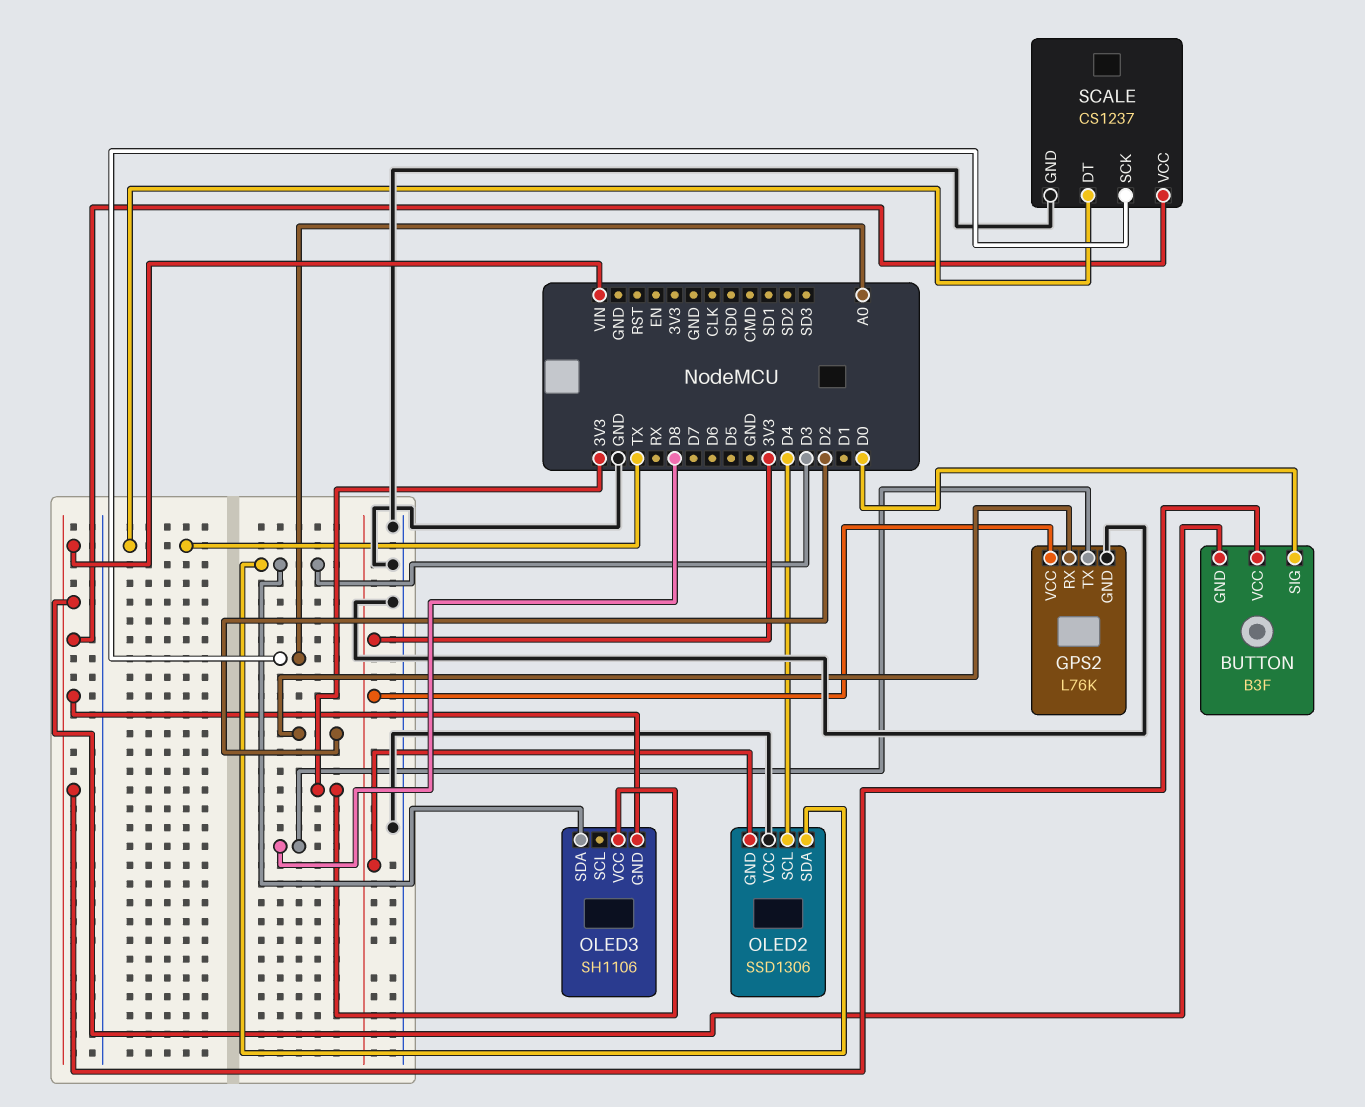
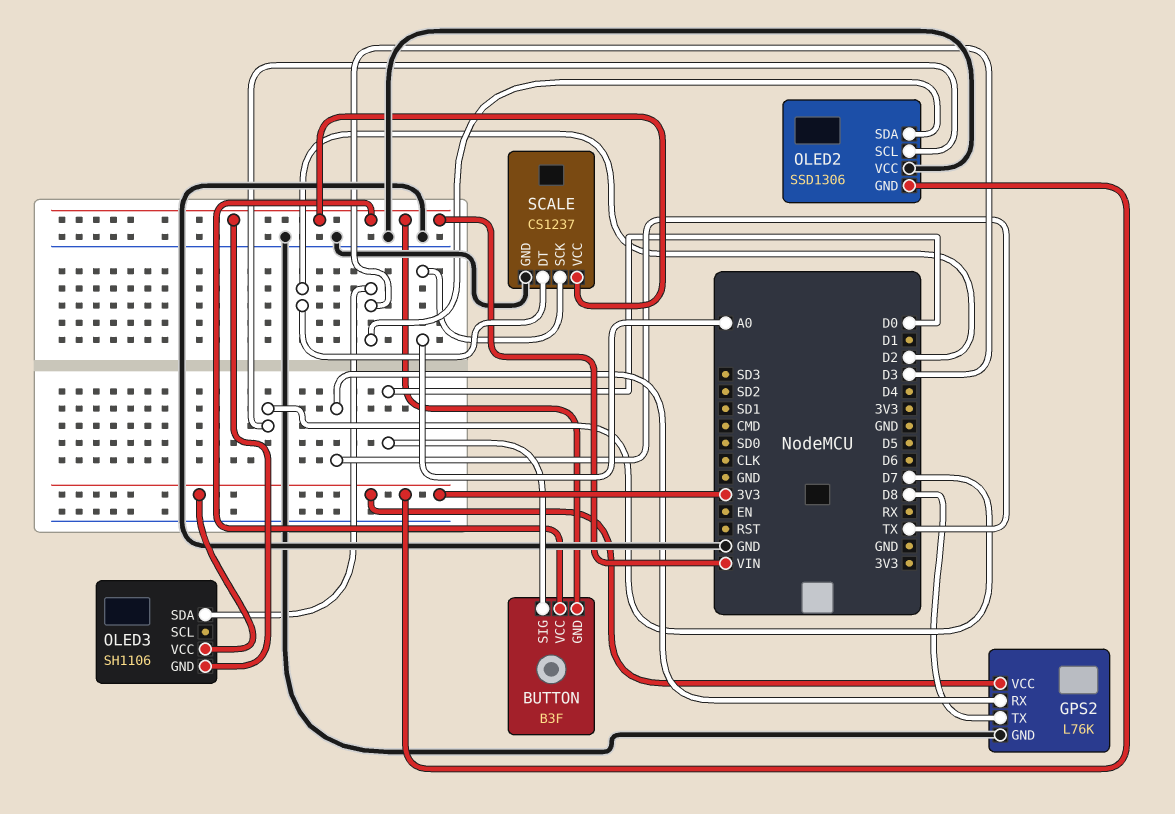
GPS2 pin RX: D2 -> TX
OLED2 pin SCL: D4 -> D7
SCALE pin DT: TX -> D2

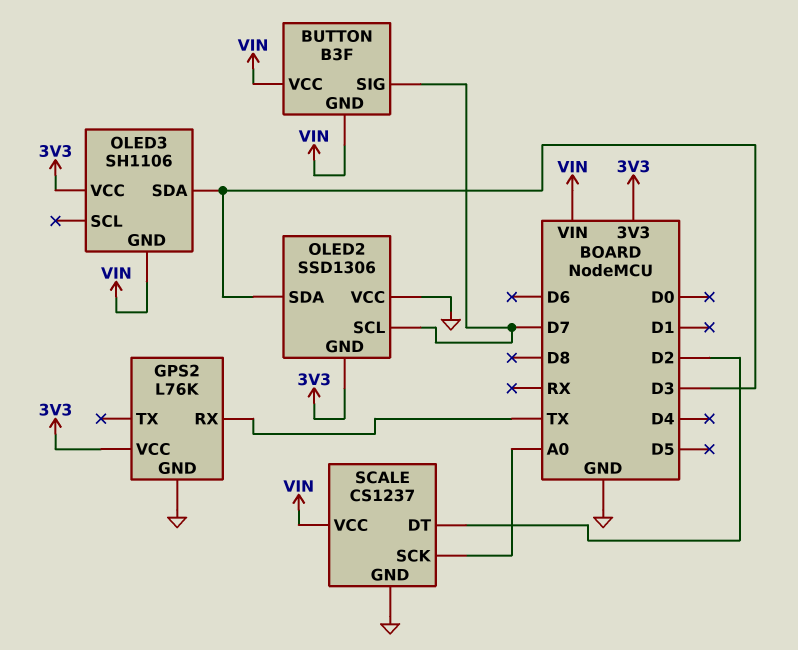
BUTTON pin SIG: D0 -> D7
GPS2 pin TX: D8 -> none

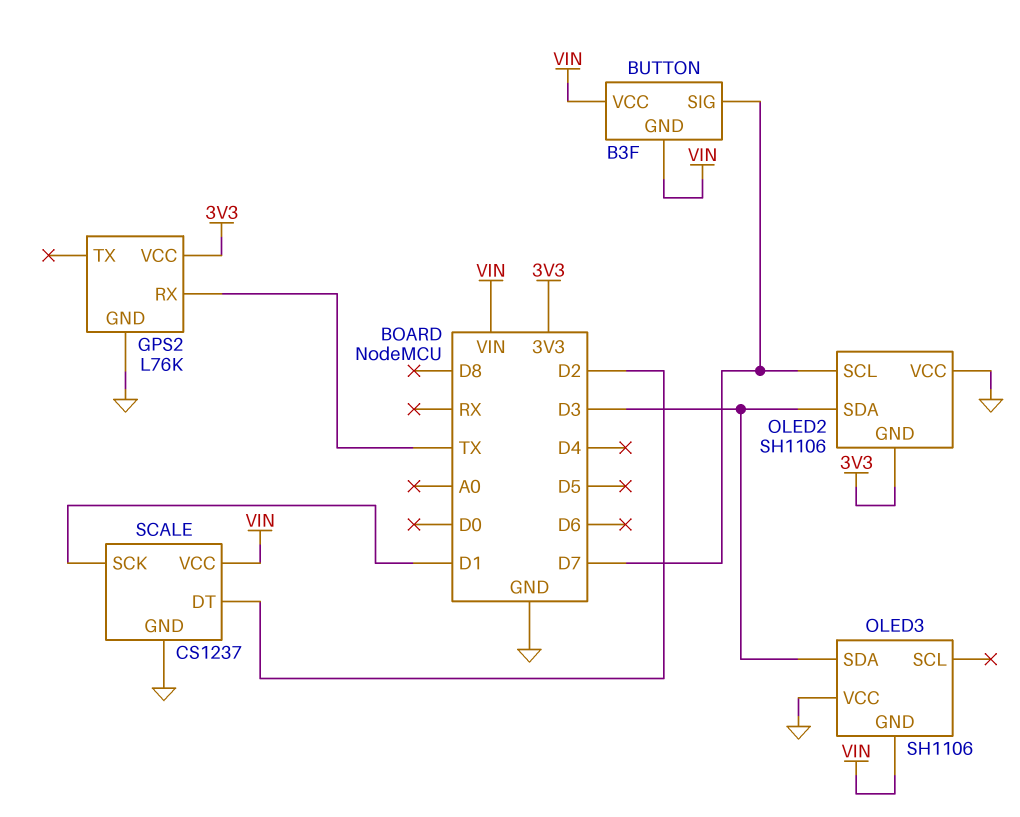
OLED2: SSD1306 -> SH1106
OLED3 pin VCC: 3V3 -> GND
SCALE pin SCK: A0 -> D1

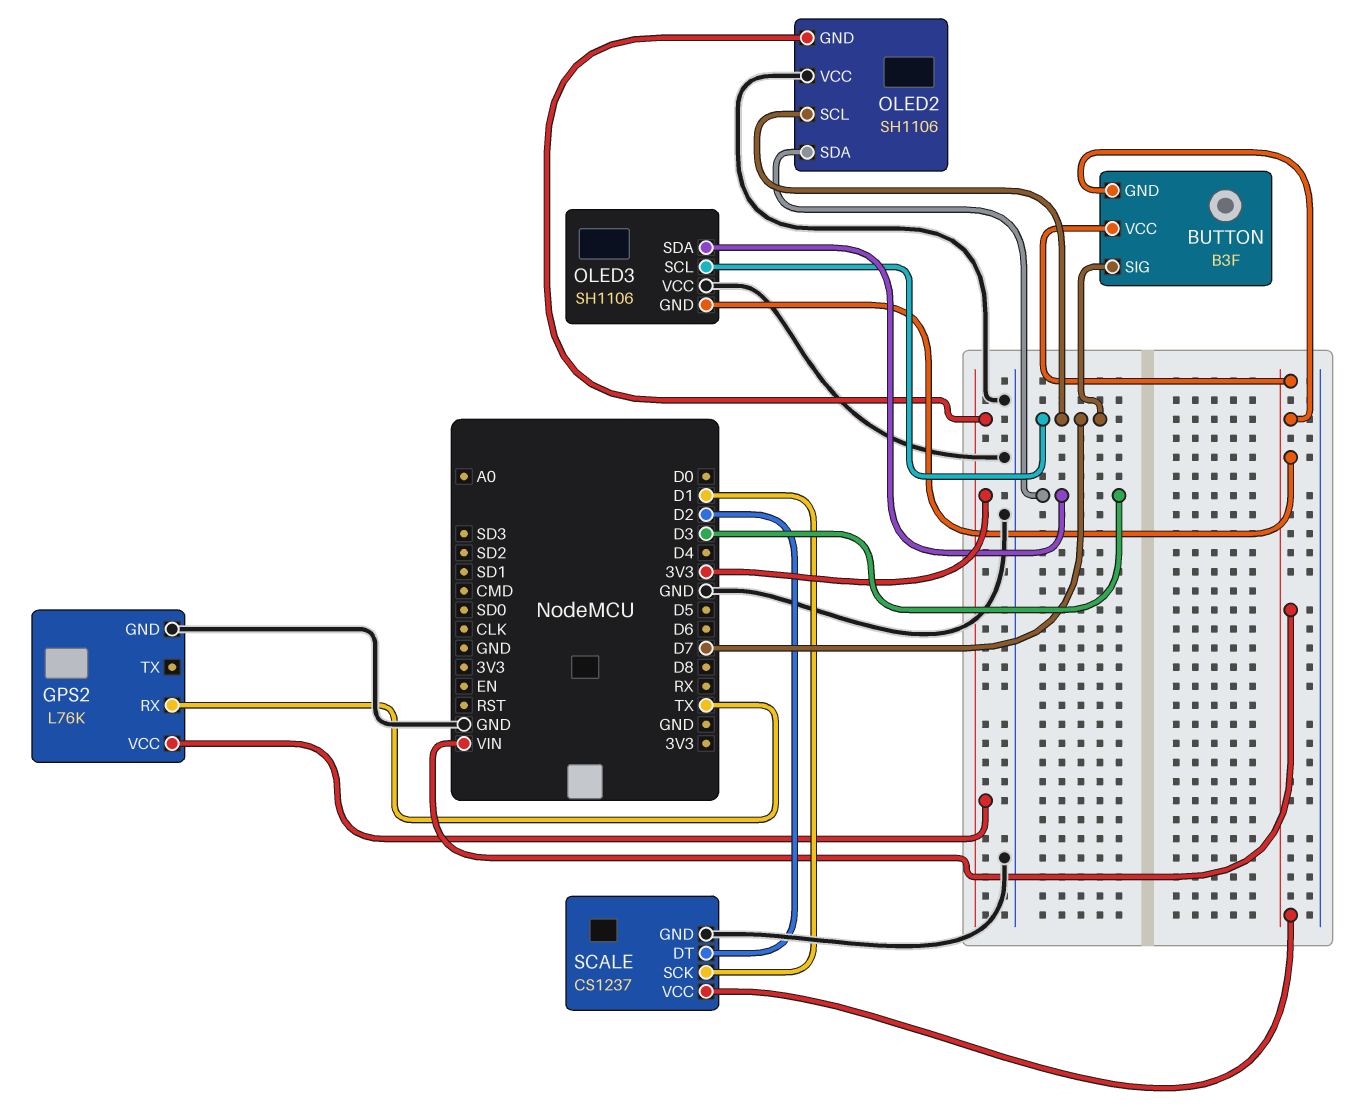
OLED3 pin SCL: none -> D7

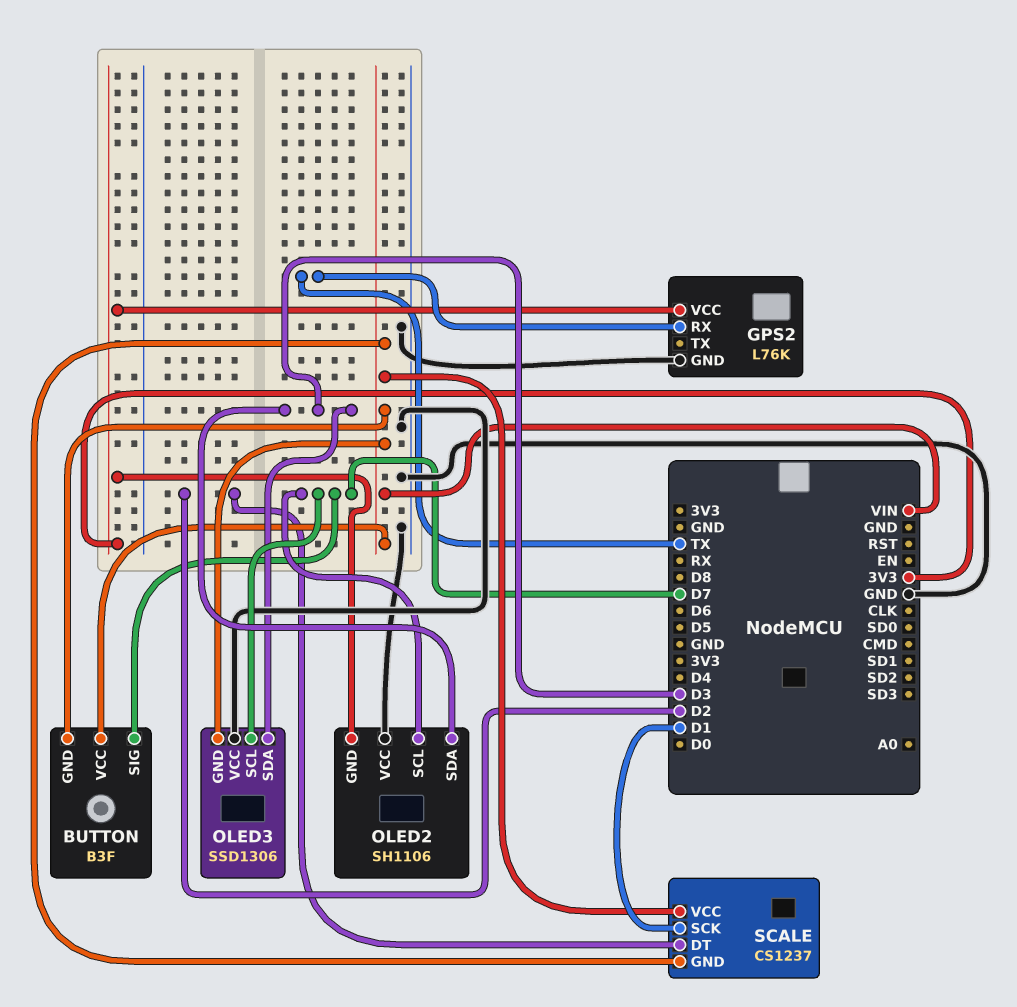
OLED3: SH1106 -> SSD1306
SCALE pin GND: GND -> VIN

